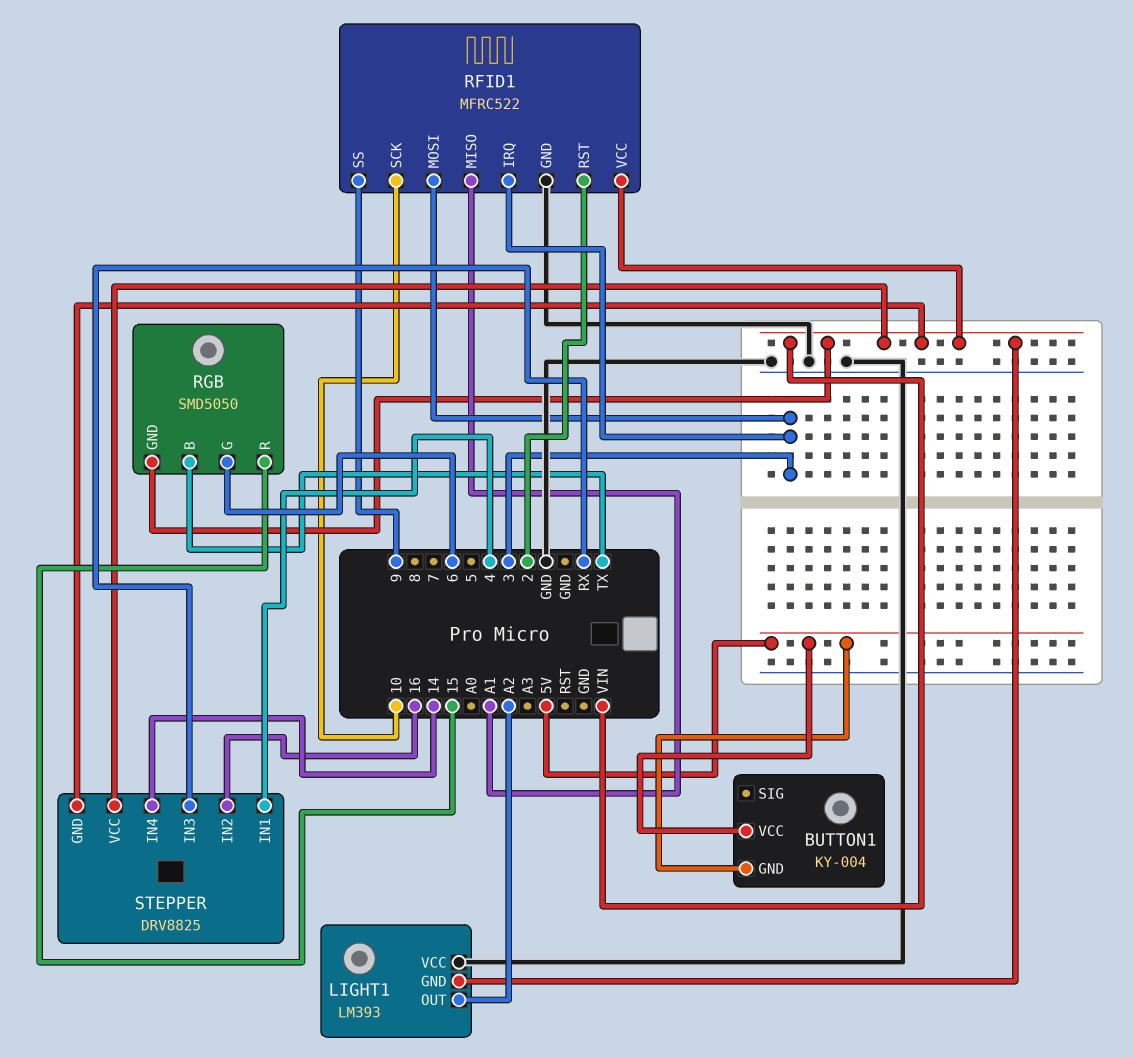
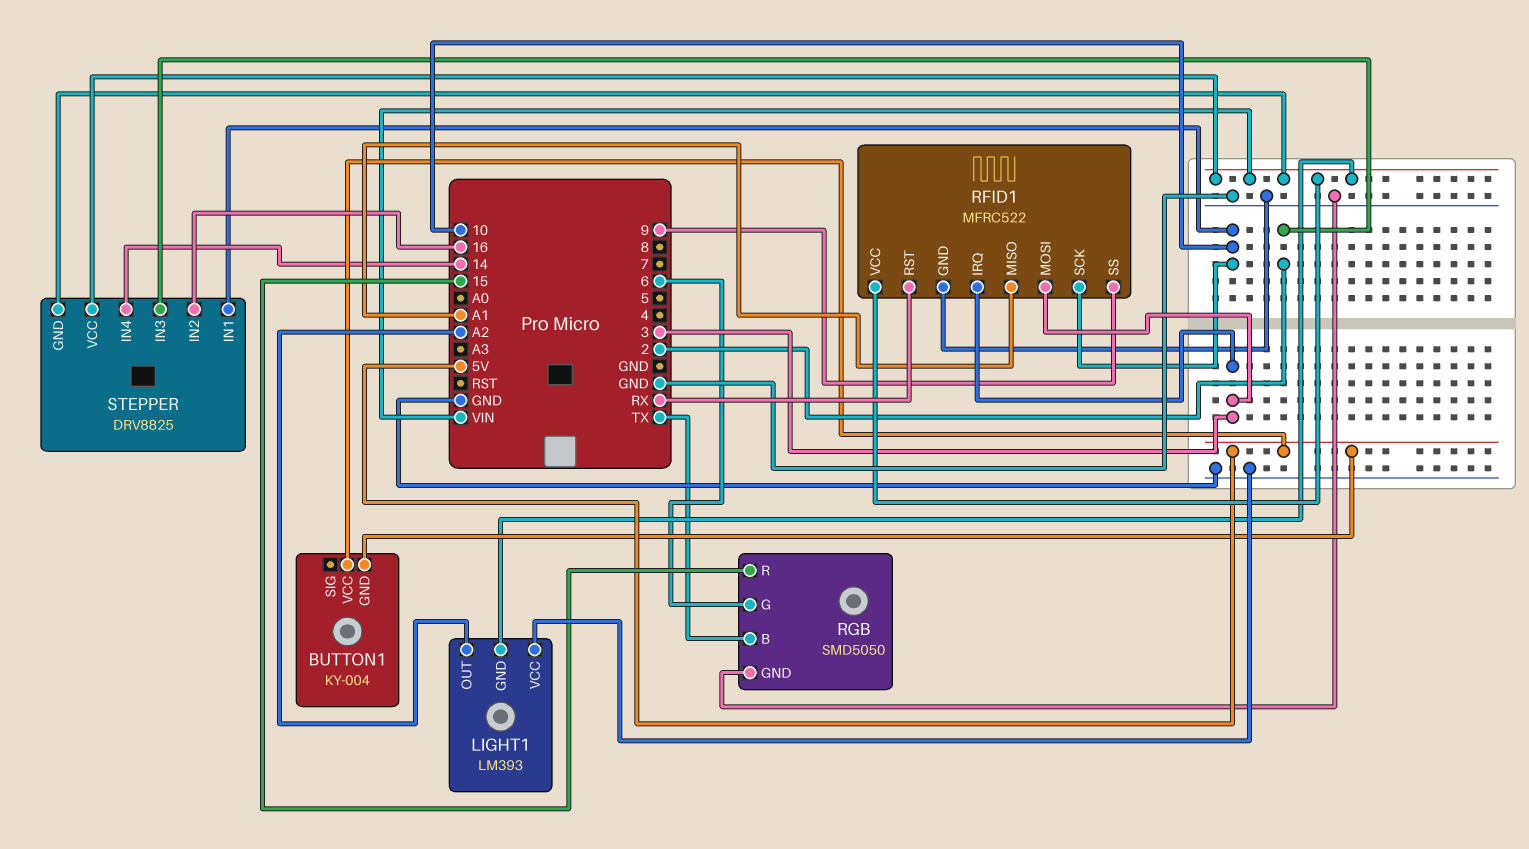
RFID1 pin RST: 2 -> RX
RGB pin GND: VIN -> GND
STEPPER pin IN1: 4 -> 10
STEPPER pin IN3: RX -> 2

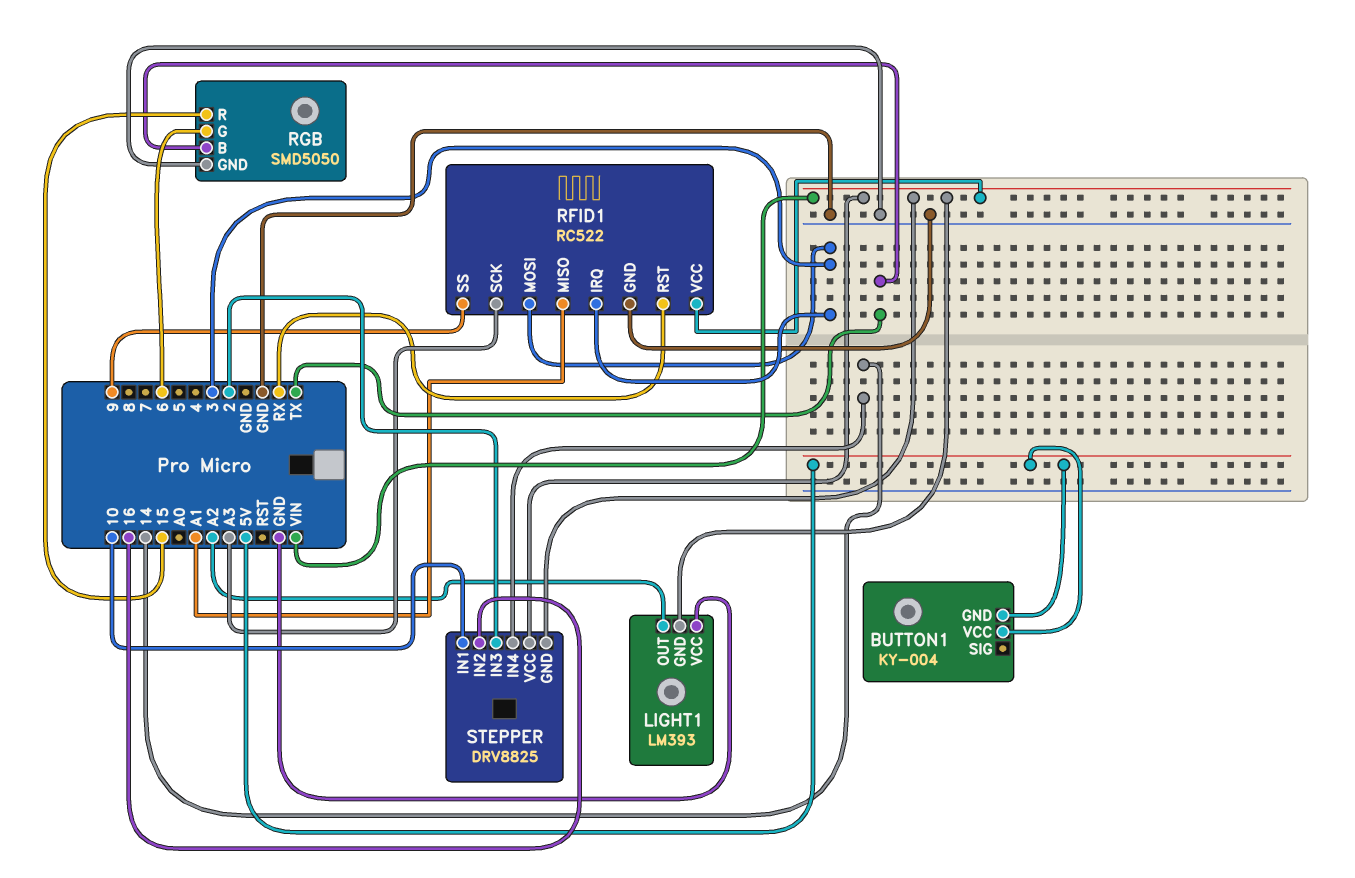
RFID1: MFRC522 -> RC522
RFID1 pin SCK: 10 -> A3

